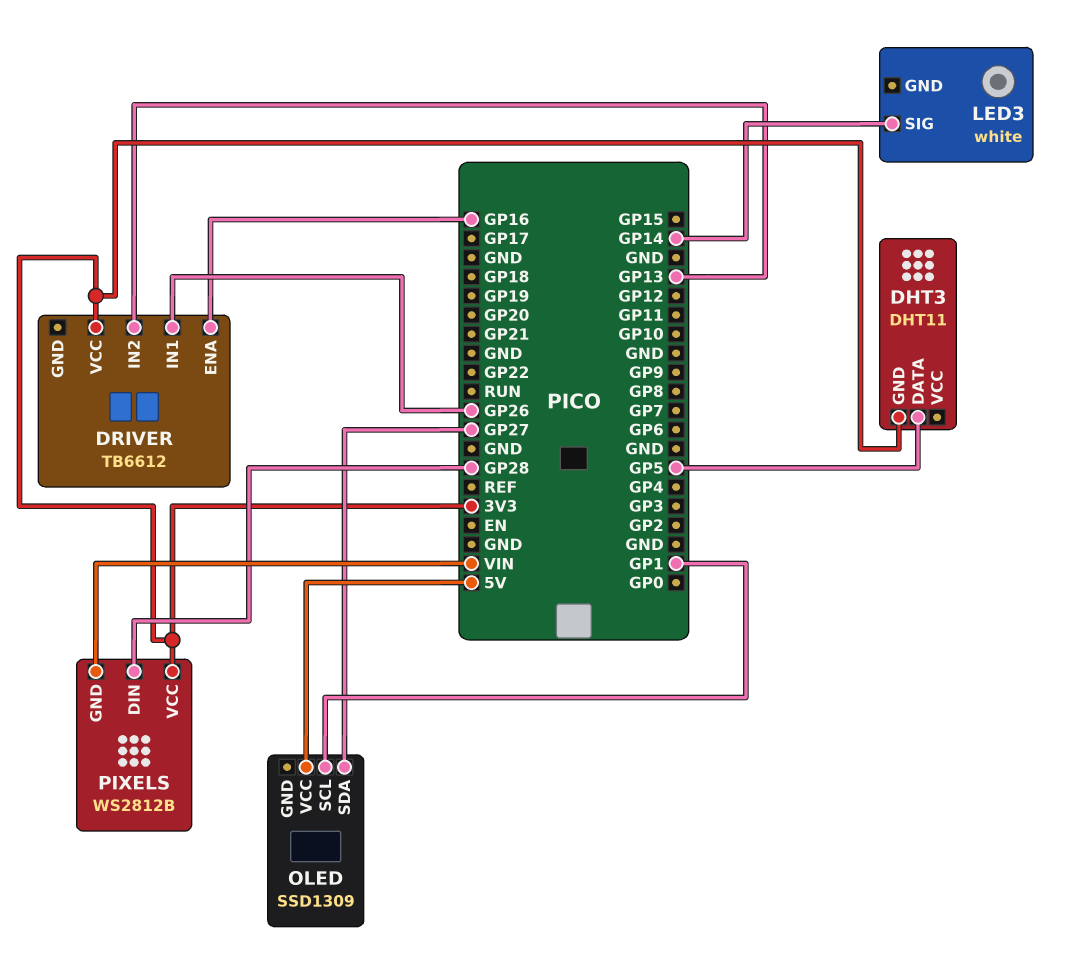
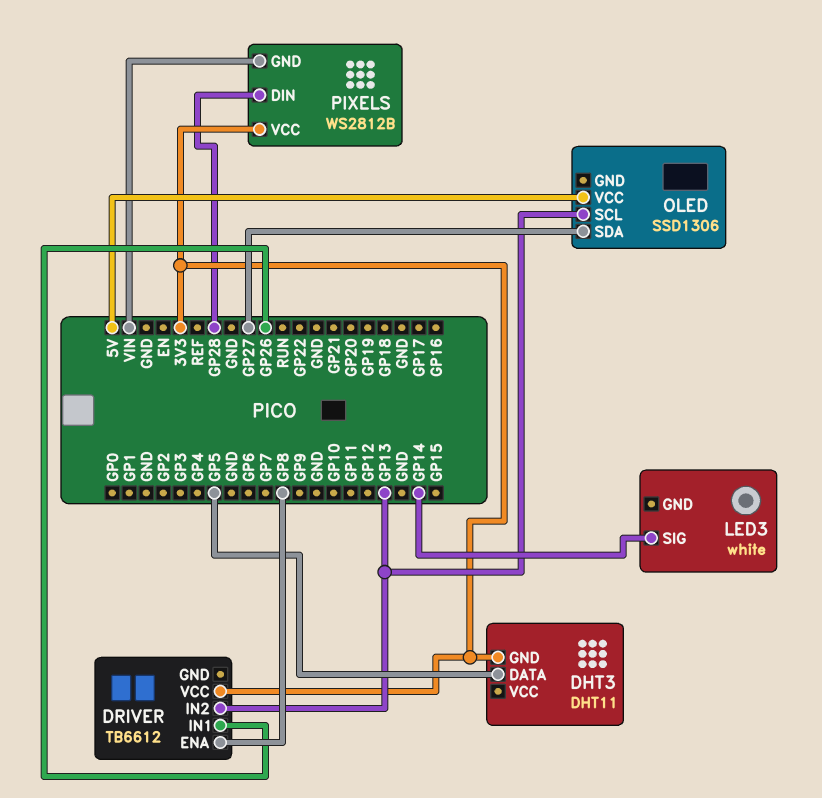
DRIVER pin ENA: GP16 -> GP8
OLED: SSD1309 -> SSD1306
OLED pin SCL: GP1 -> GP13

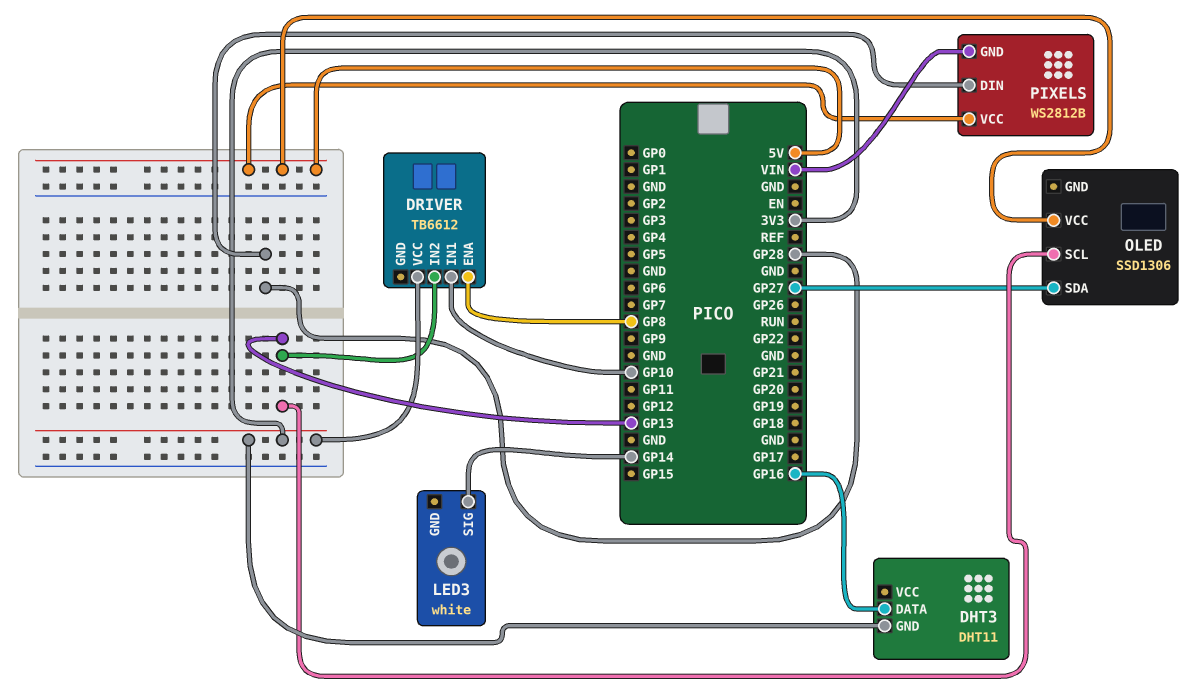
DHT3 pin DATA: GP5 -> GP16
DRIVER pin IN1: GP26 -> GP10
PIXELS pin VCC: 3V3 -> 5V

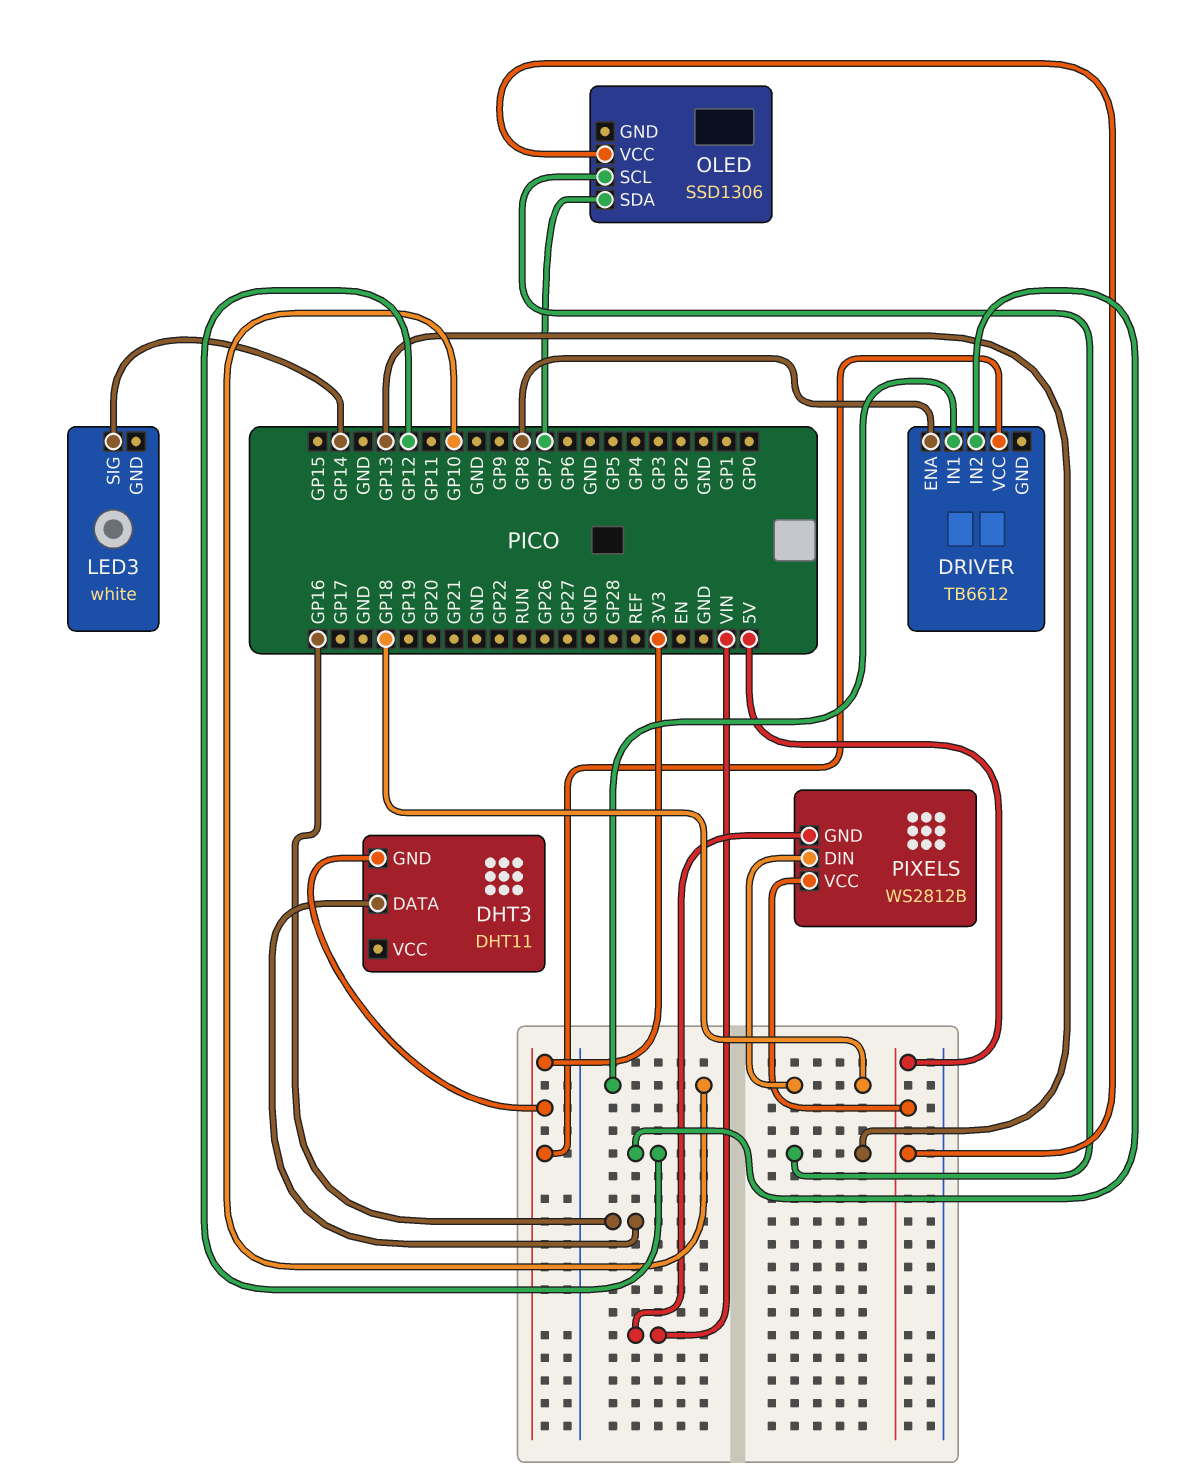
DRIVER pin IN2: GP13 -> GP12
OLED pin SDA: GP27 -> GP7
PIXELS pin DIN: GP28 -> GP18

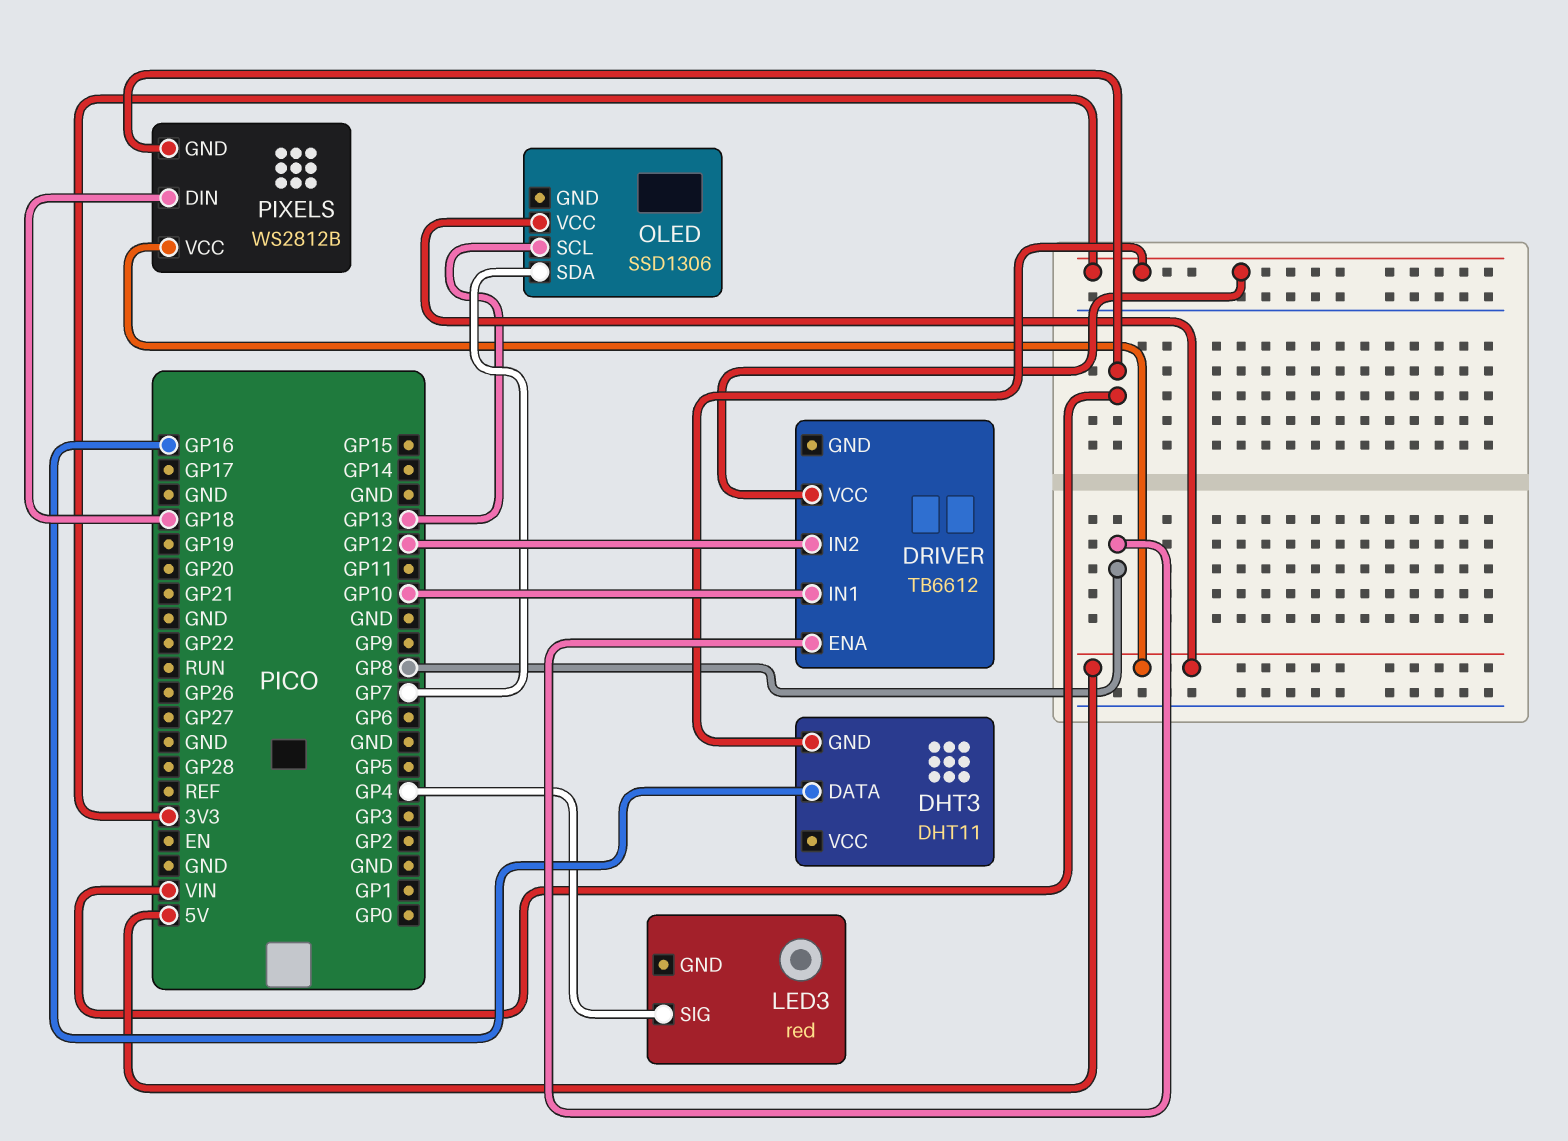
LED3: white -> red
LED3 pin SIG: GP14 -> GP4

